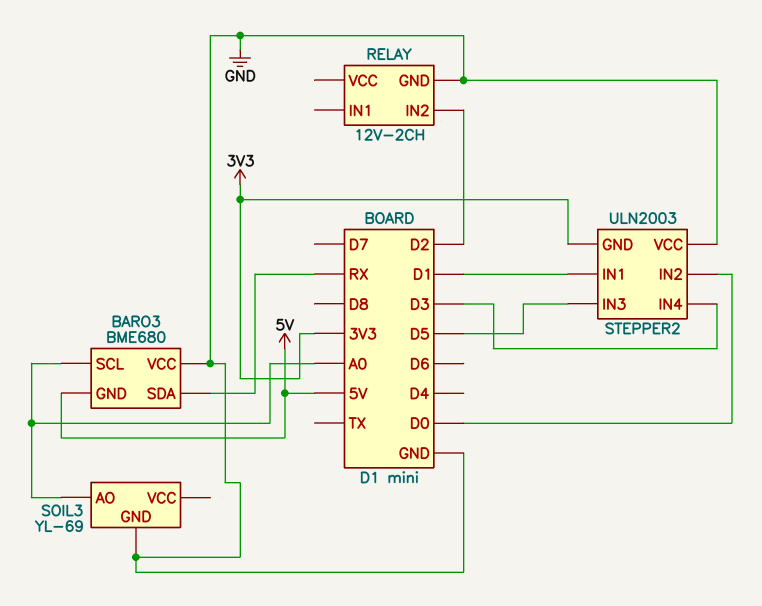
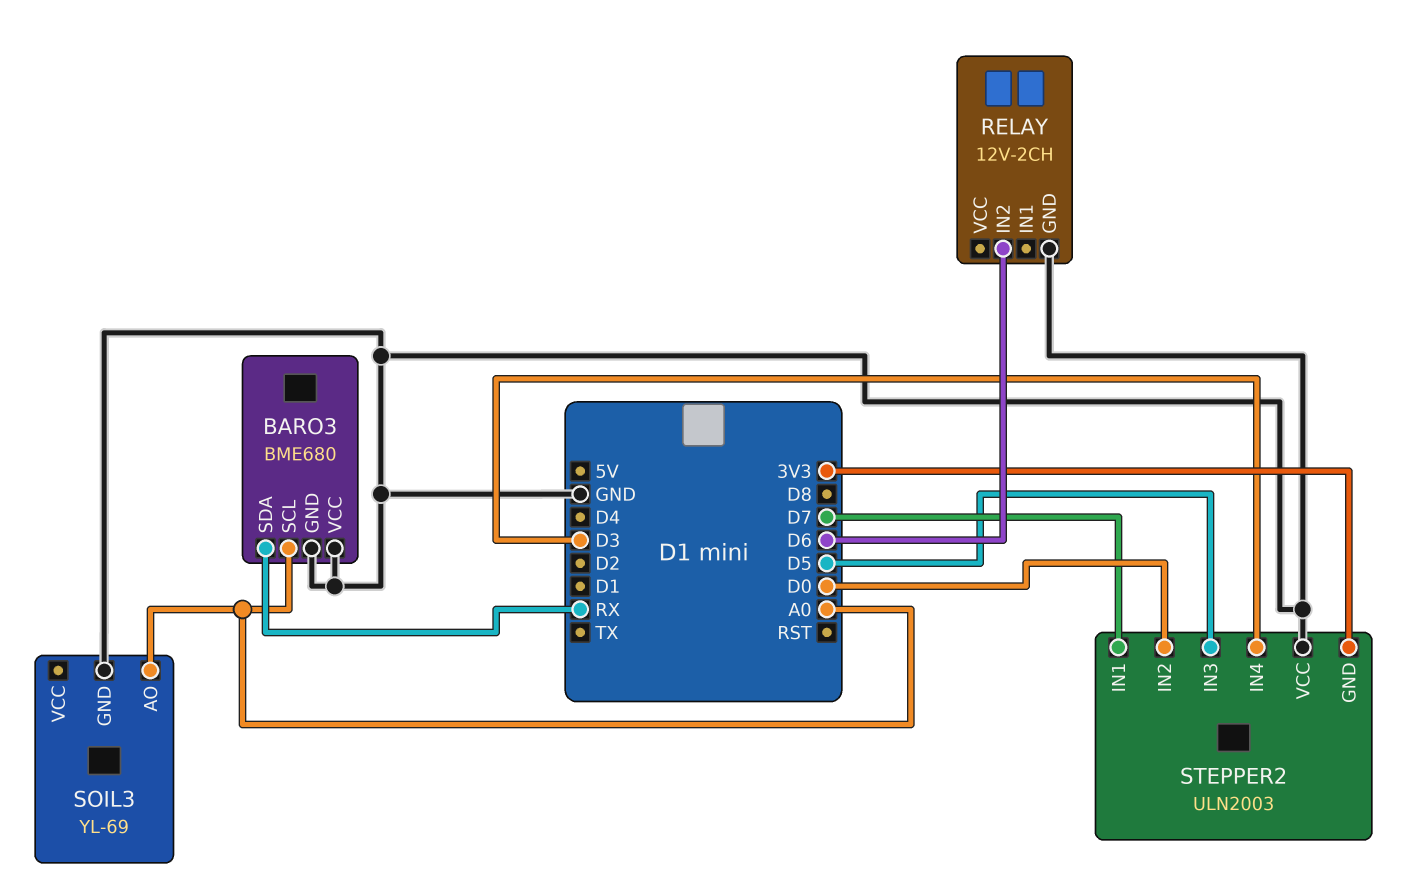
BARO3 pin GND: 5V -> GND
RELAY pin IN2: D2 -> D6
STEPPER2 pin IN1: D1 -> D7

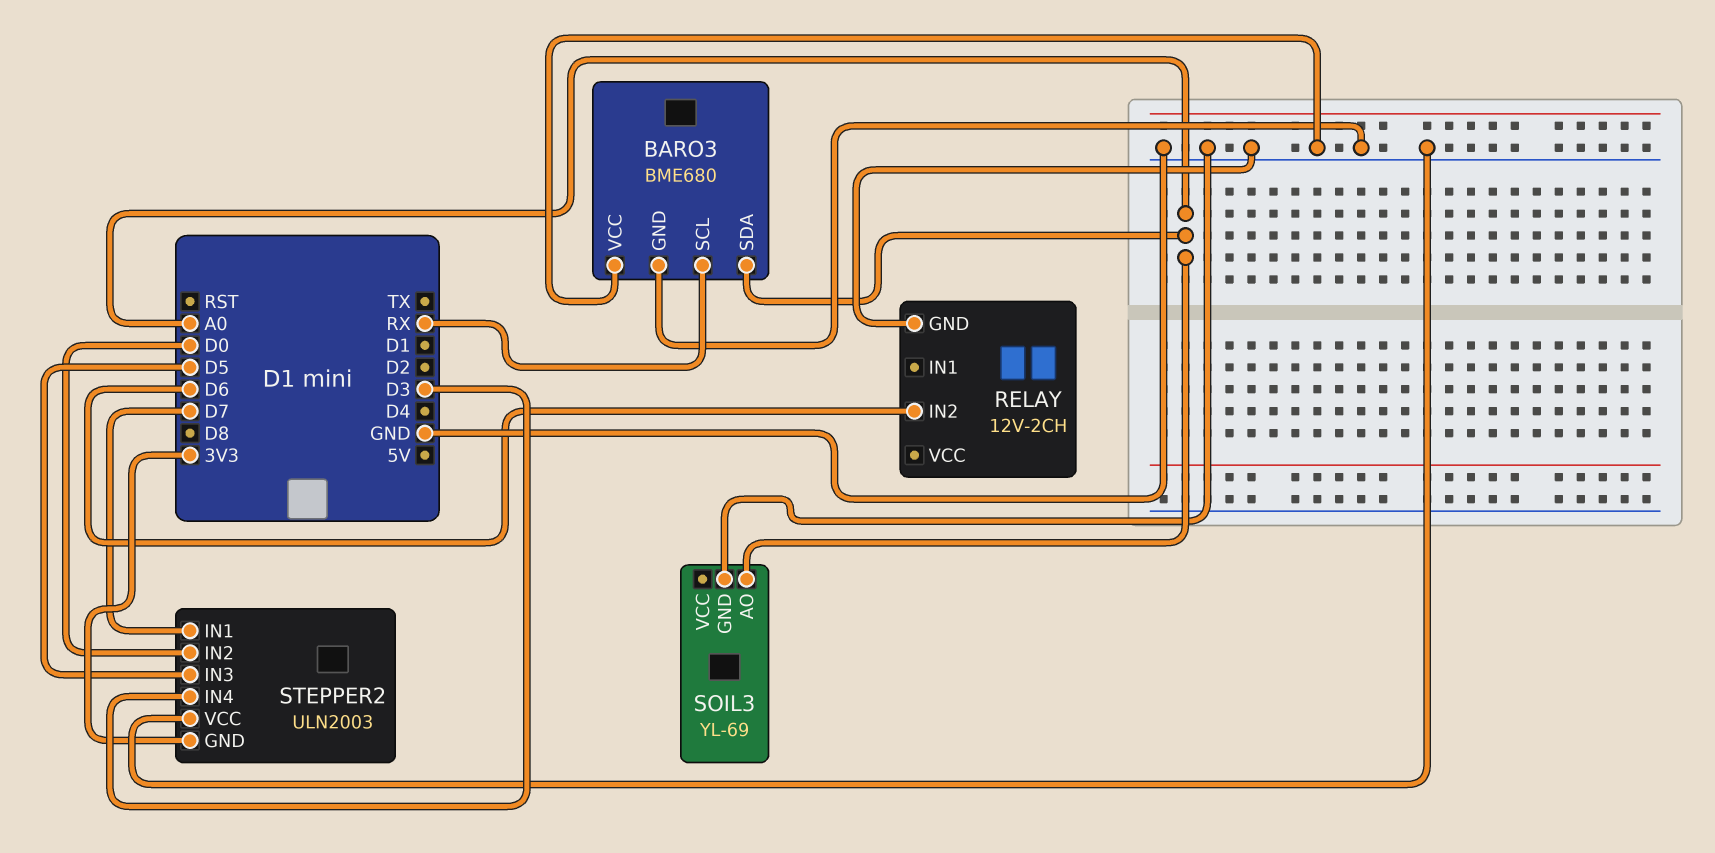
BARO3 pin SCL: A0 -> RX
BARO3 pin SDA: RX -> A0

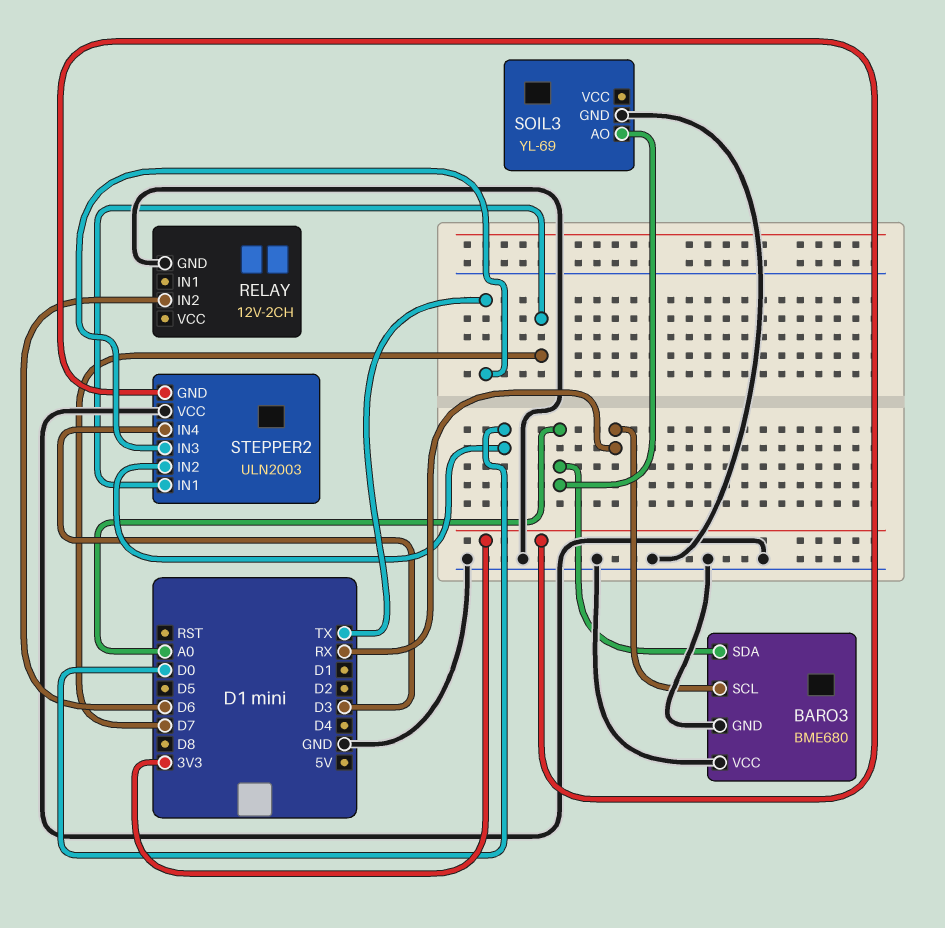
STEPPER2 pin IN3: D5 -> TX

